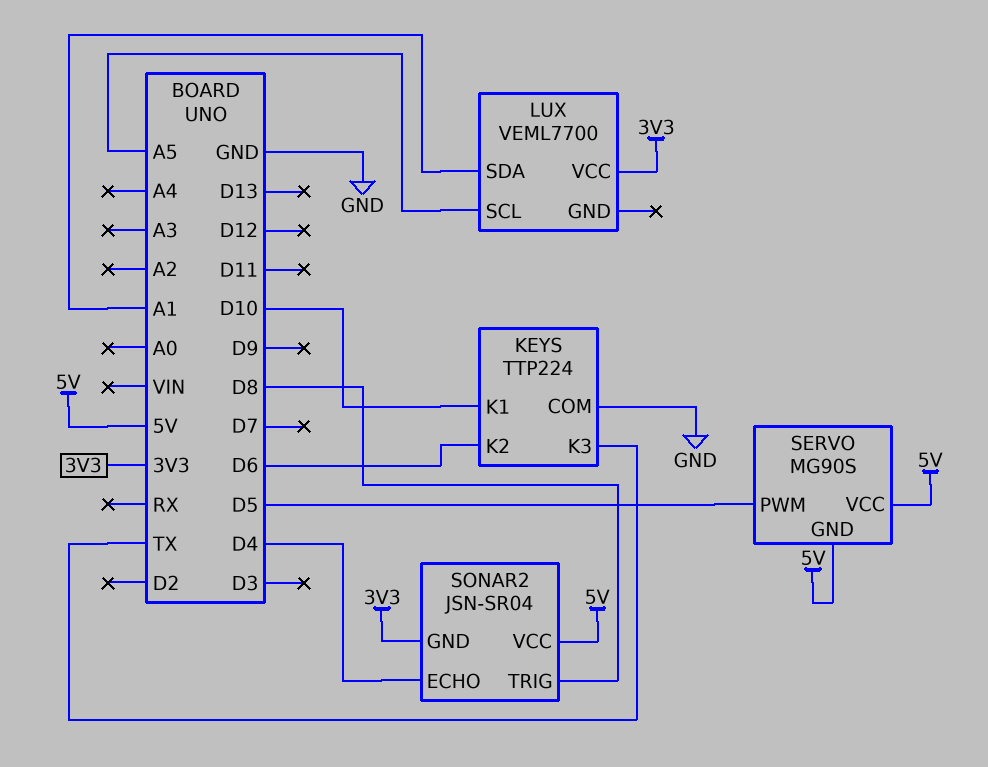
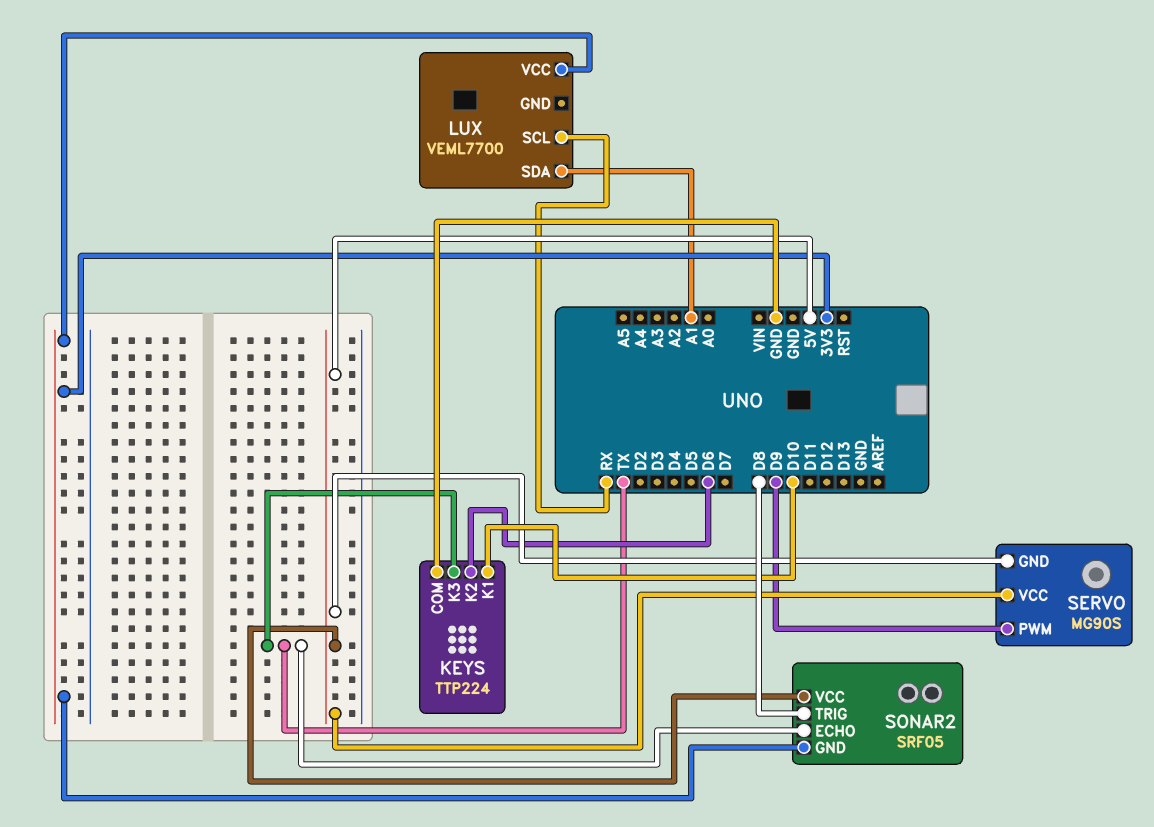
LUX pin SCL: A5 -> RX
SERVO pin PWM: D5 -> D9
SONAR2: JSN-SR04 -> SRF05
SONAR2 pin ECHO: D4 -> TX

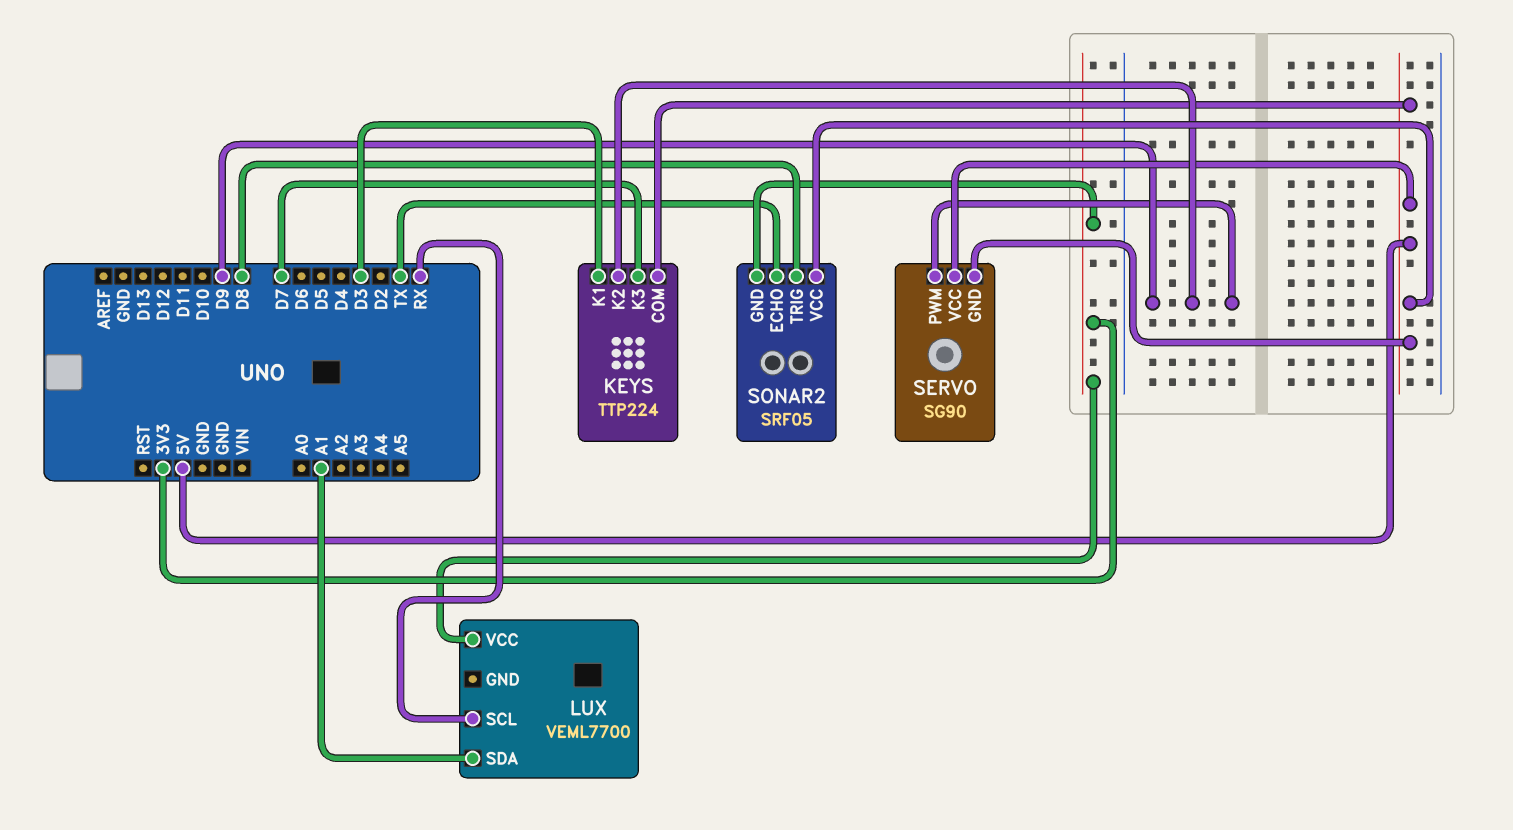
KEYS pin COM: GND -> 5V
KEYS pin K1: D10 -> D3
KEYS pin K2: D6 -> D9
KEYS pin K3: TX -> D7
SERVO: MG90S -> SG90

